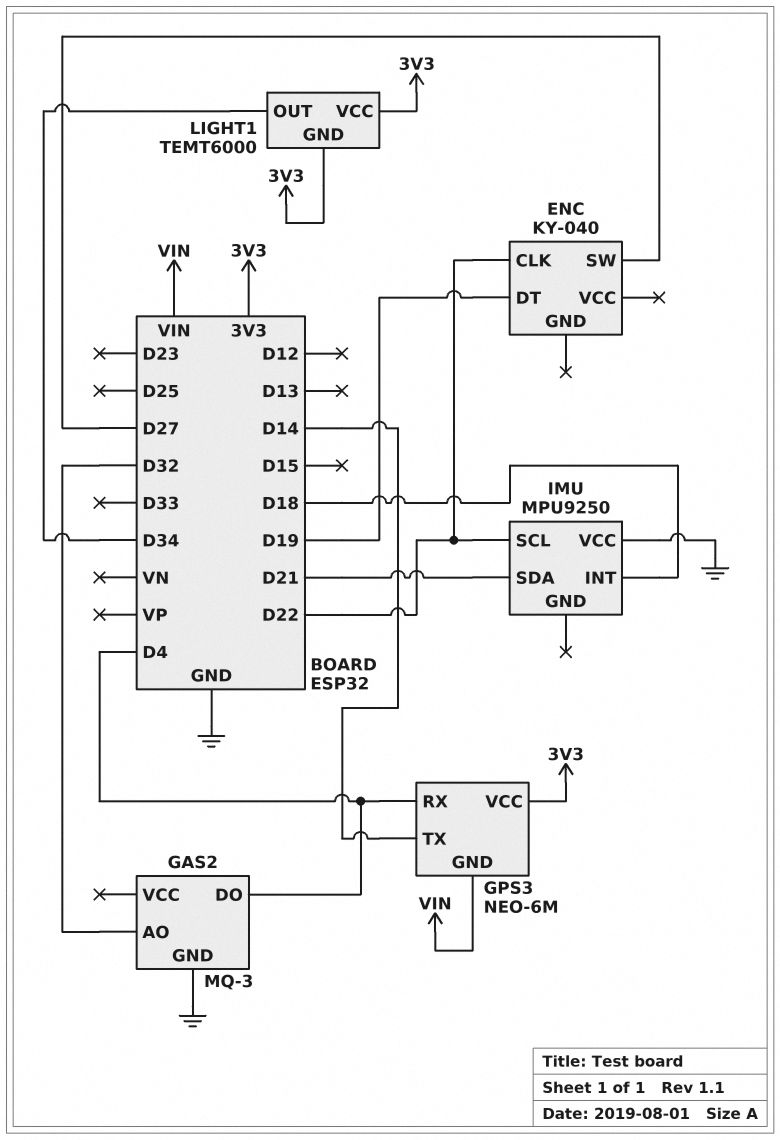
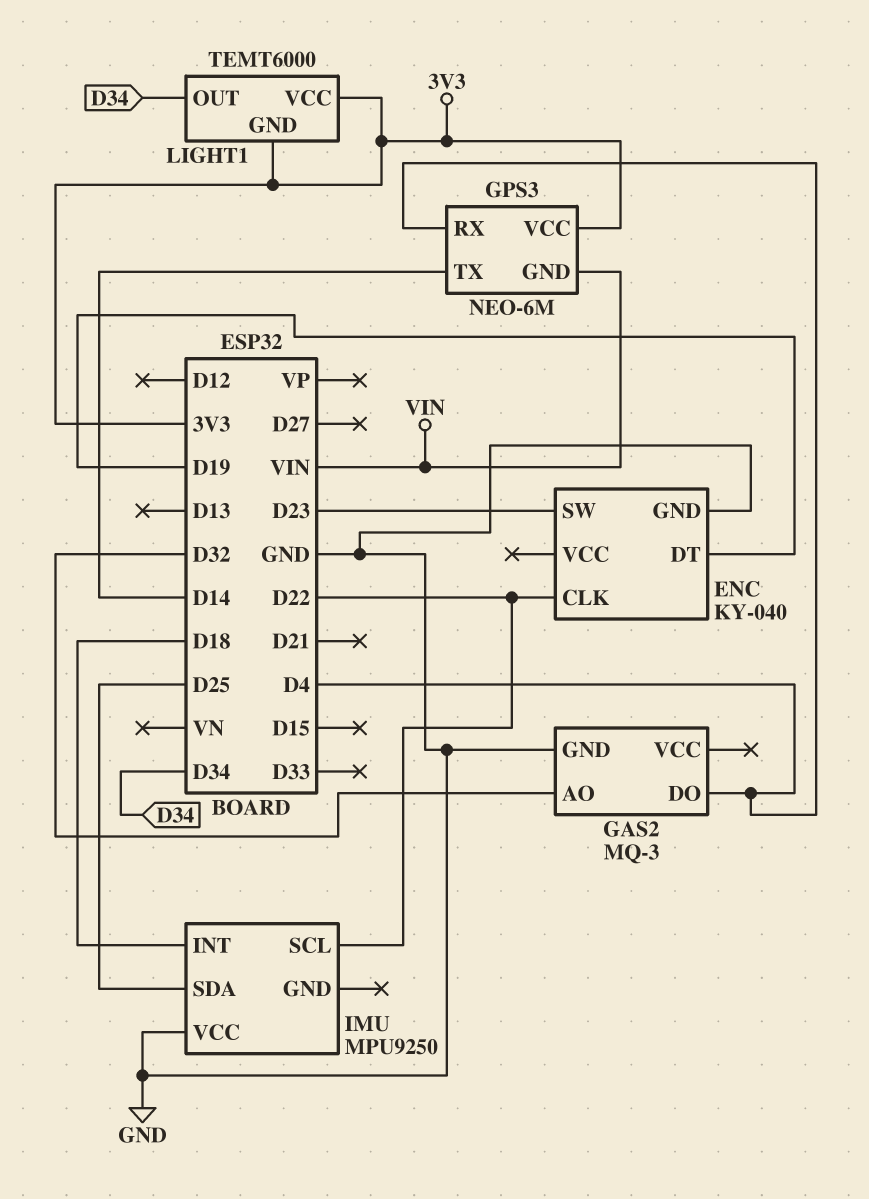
ENC pin GND: none -> GND
ENC pin SW: D27 -> D23
IMU pin SDA: D21 -> D25

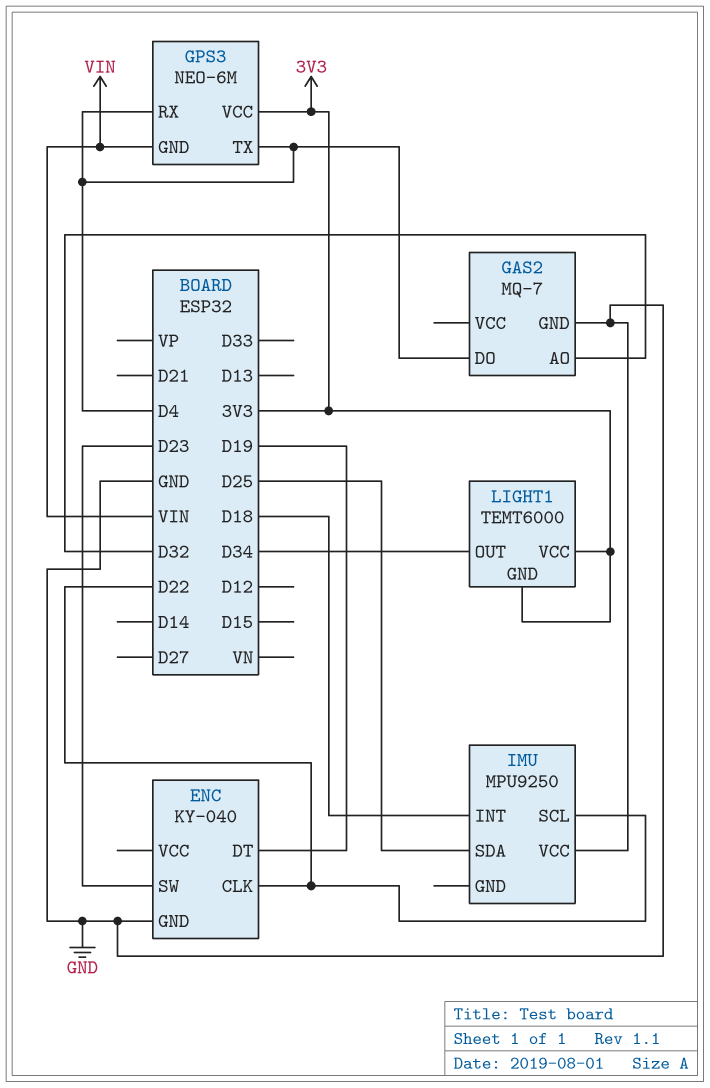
GAS2: MQ-3 -> MQ-7
GPS3 pin TX: D14 -> D4

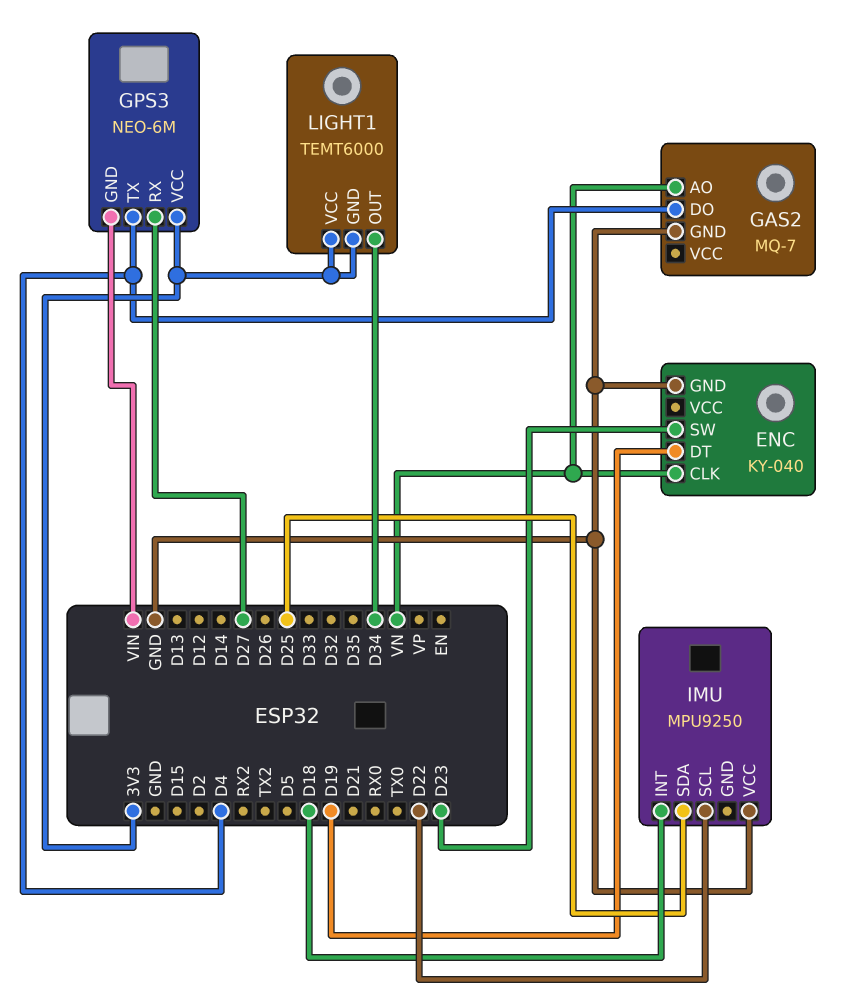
ENC pin CLK: D22 -> VN
GAS2 pin AO: D32 -> VN
GPS3 pin RX: D4 -> D27

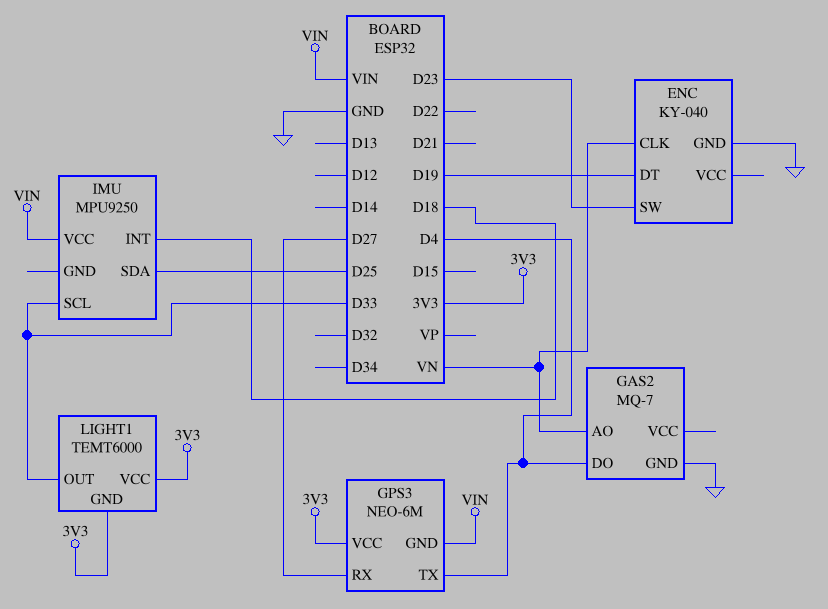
IMU pin SCL: D22 -> D33
IMU pin VCC: GND -> VIN
LIGHT1 pin OUT: D34 -> D33

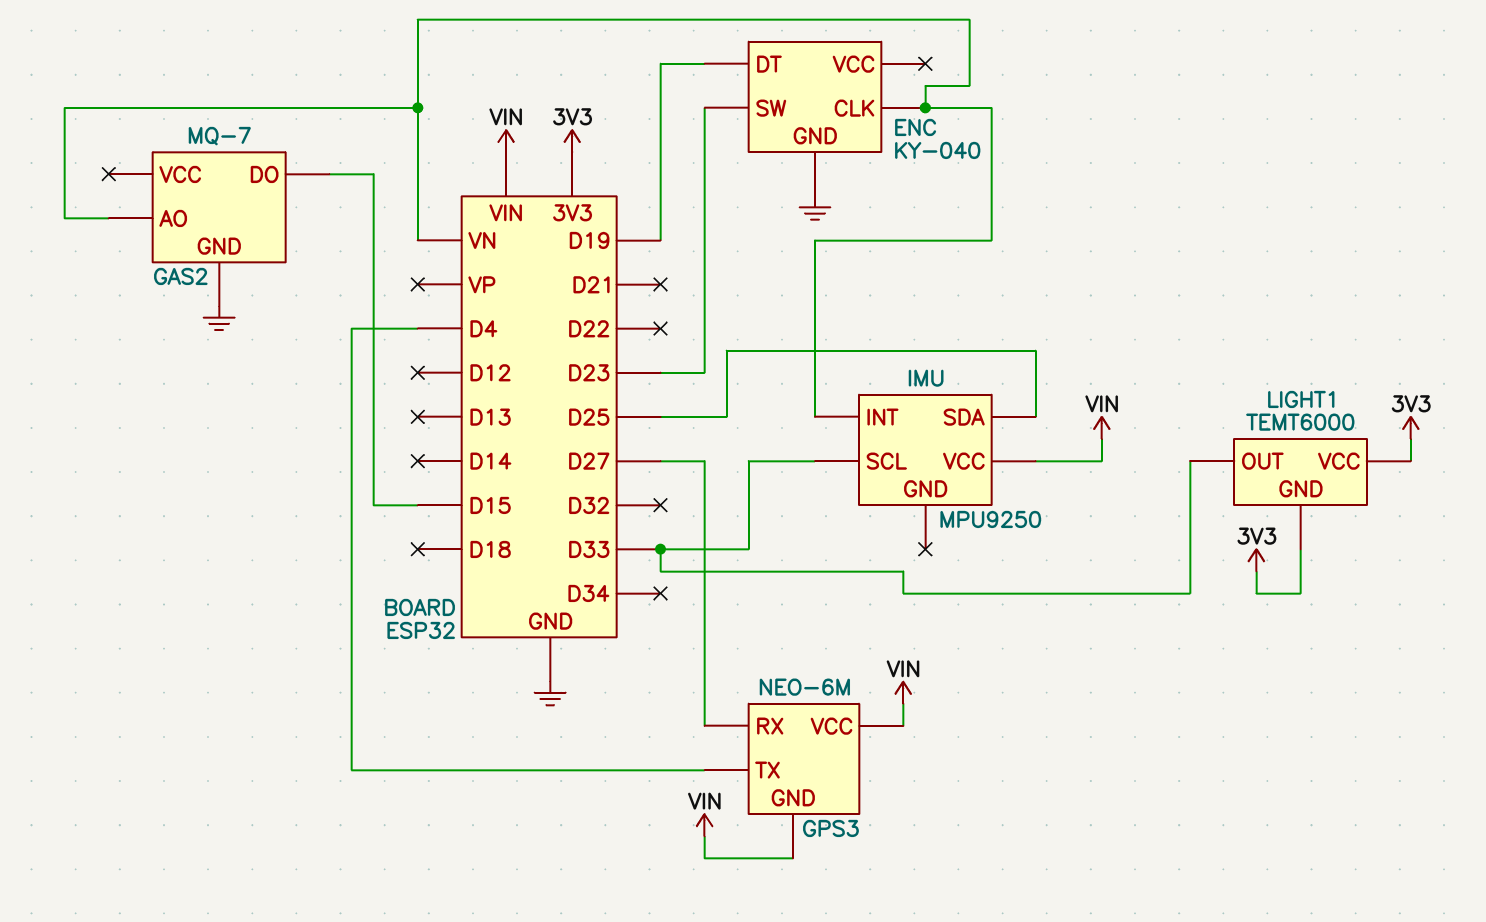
GAS2 pin DO: D4 -> D15
GPS3 pin VCC: 3V3 -> VIN
IMU pin INT: D18 -> VN

